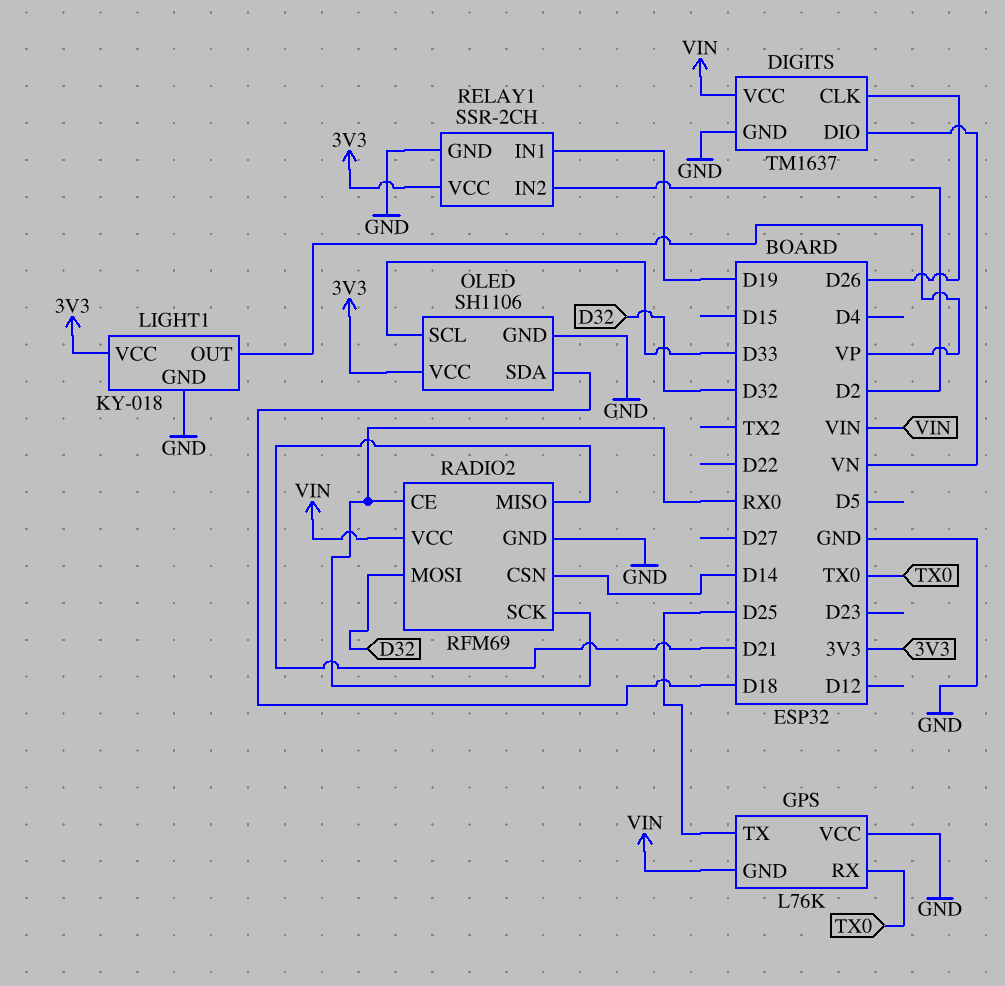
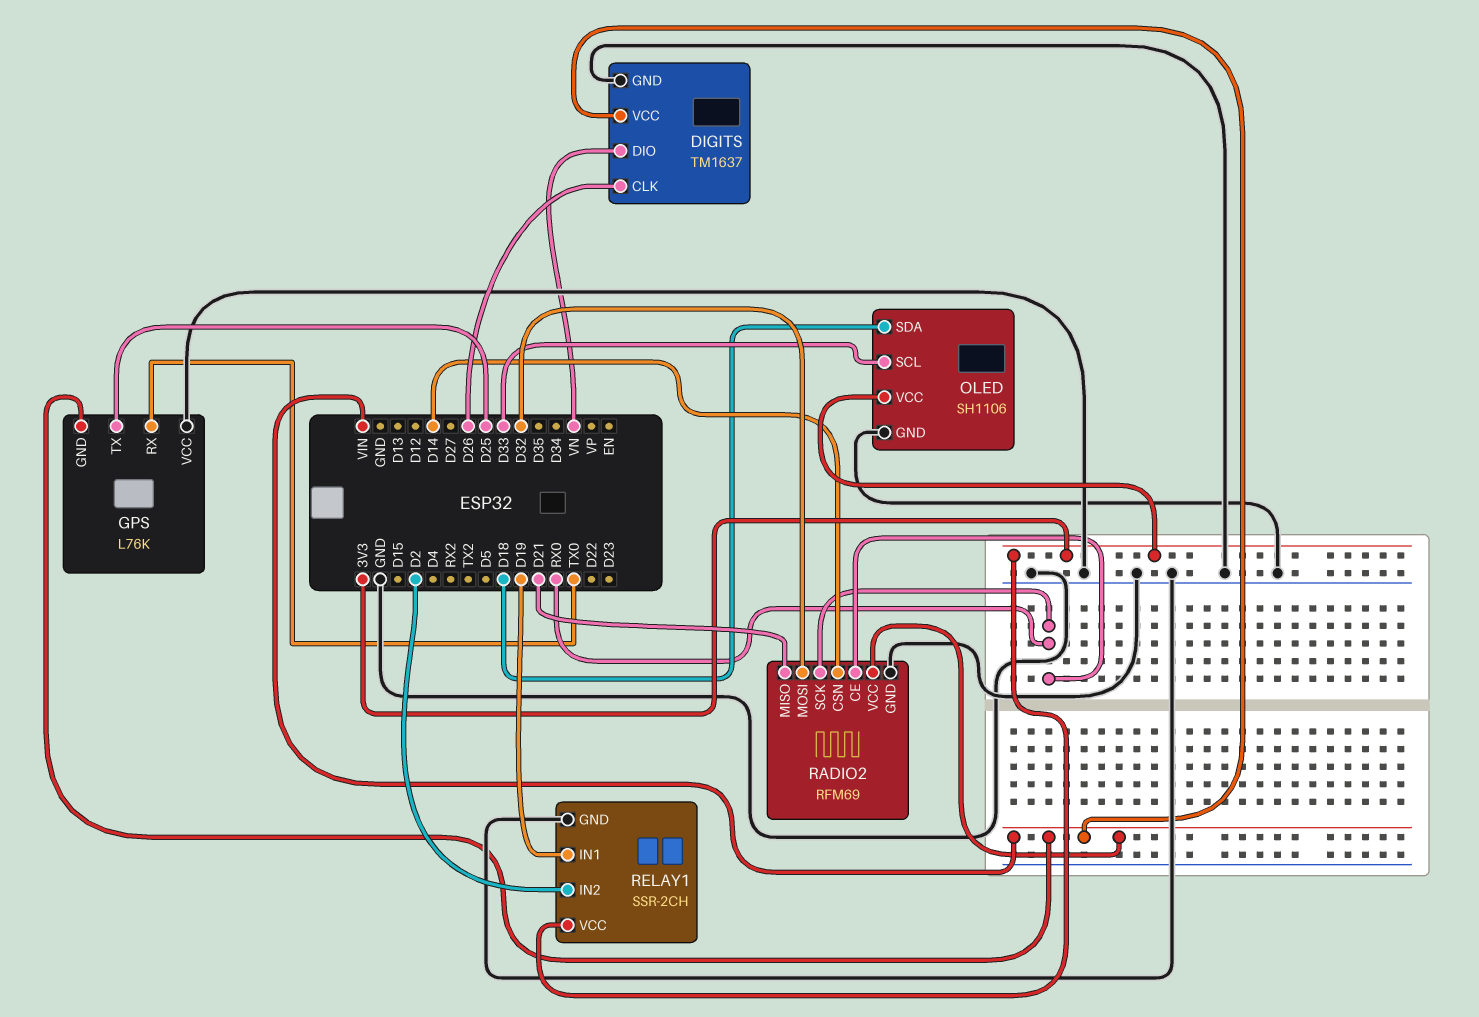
LIGHT1: KY-018 -> none
LIGHT1 pin GND: GND -> none
LIGHT1 pin OUT: VP -> none
LIGHT1 pin VCC: 3V3 -> none

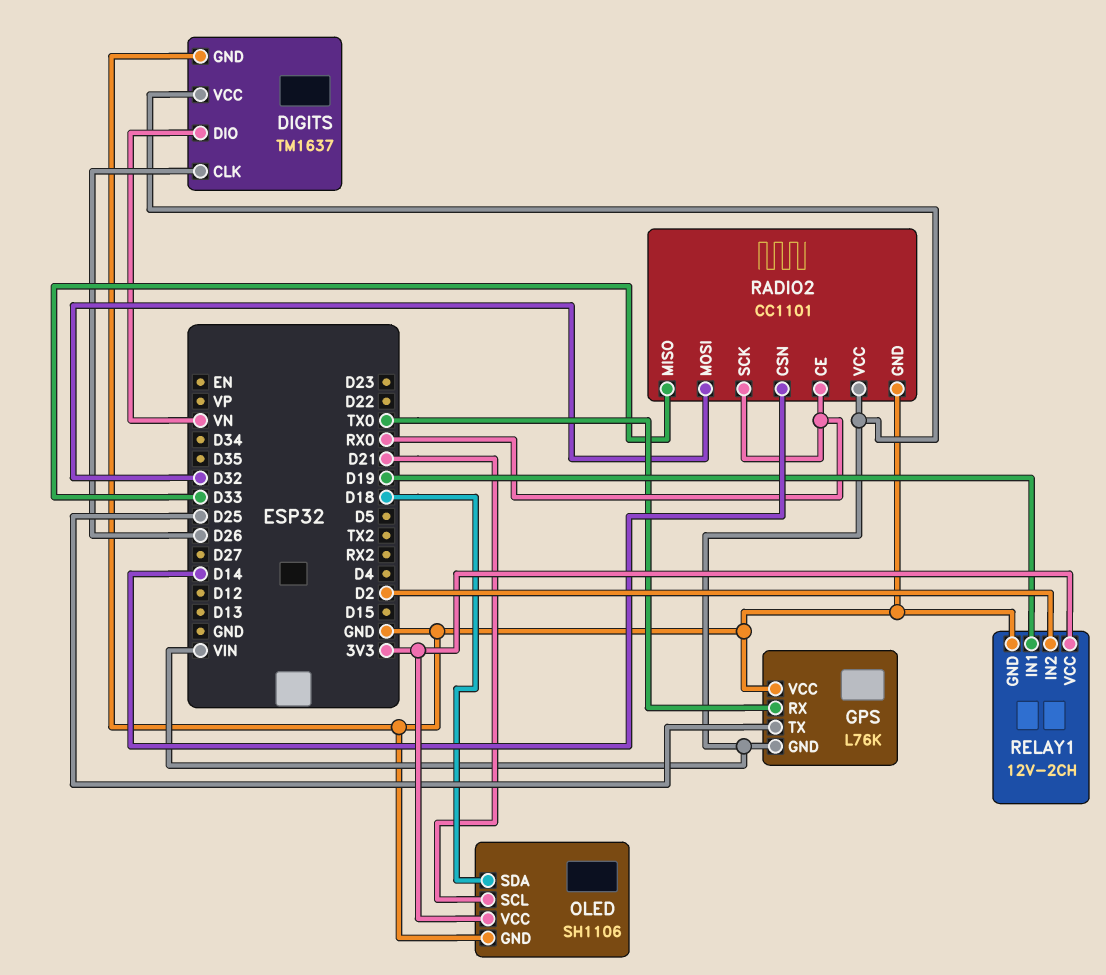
OLED pin SCL: D33 -> D21
RADIO2: RFM69 -> CC1101
RADIO2 pin MISO: D21 -> D33
RELAY1: SSR-2CH -> 12V-2CH

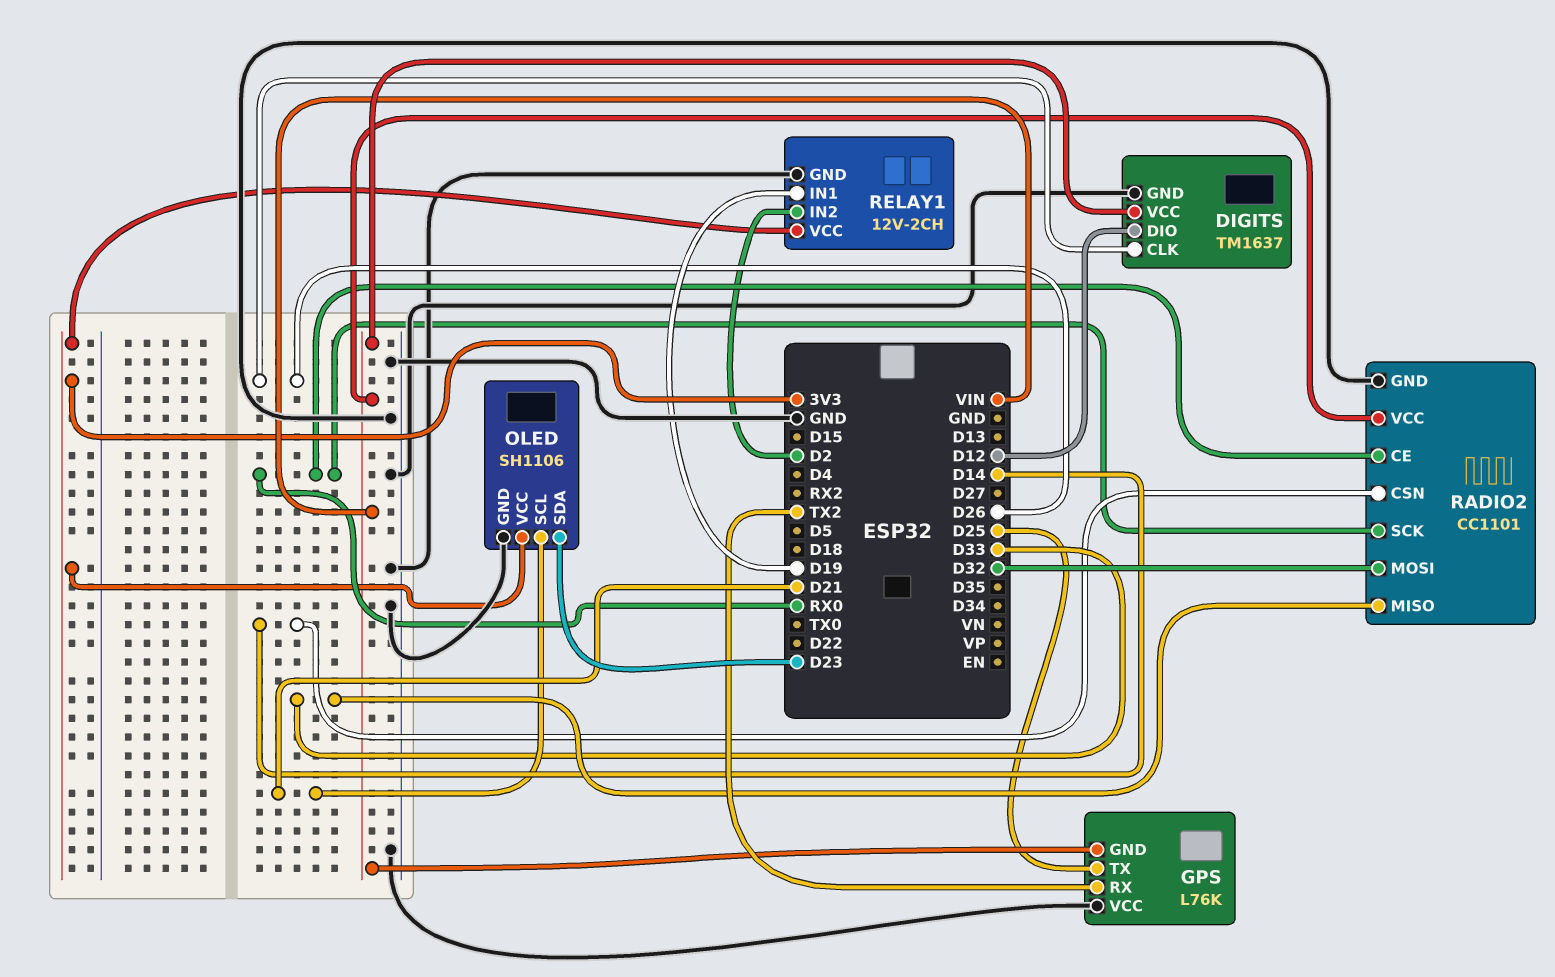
DIGITS pin DIO: VN -> D12
GPS pin RX: TX0 -> TX2
OLED pin SDA: D18 -> D23

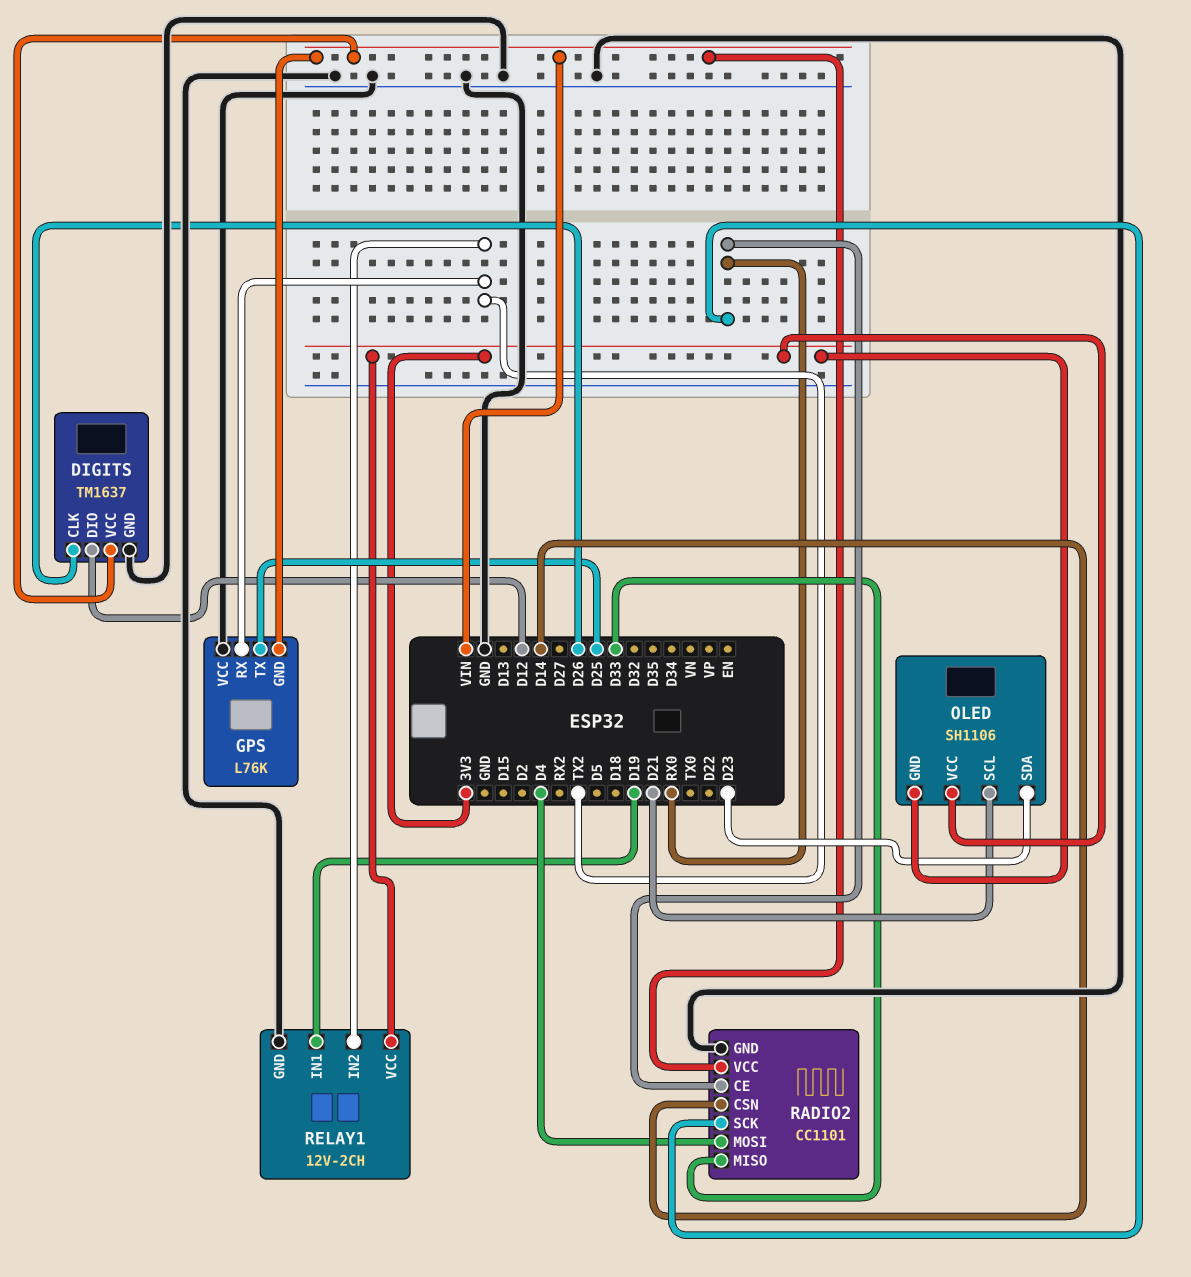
OLED pin GND: GND -> 3V3
RADIO2 pin MOSI: D32 -> D4
RELAY1 pin IN2: D2 -> TX2

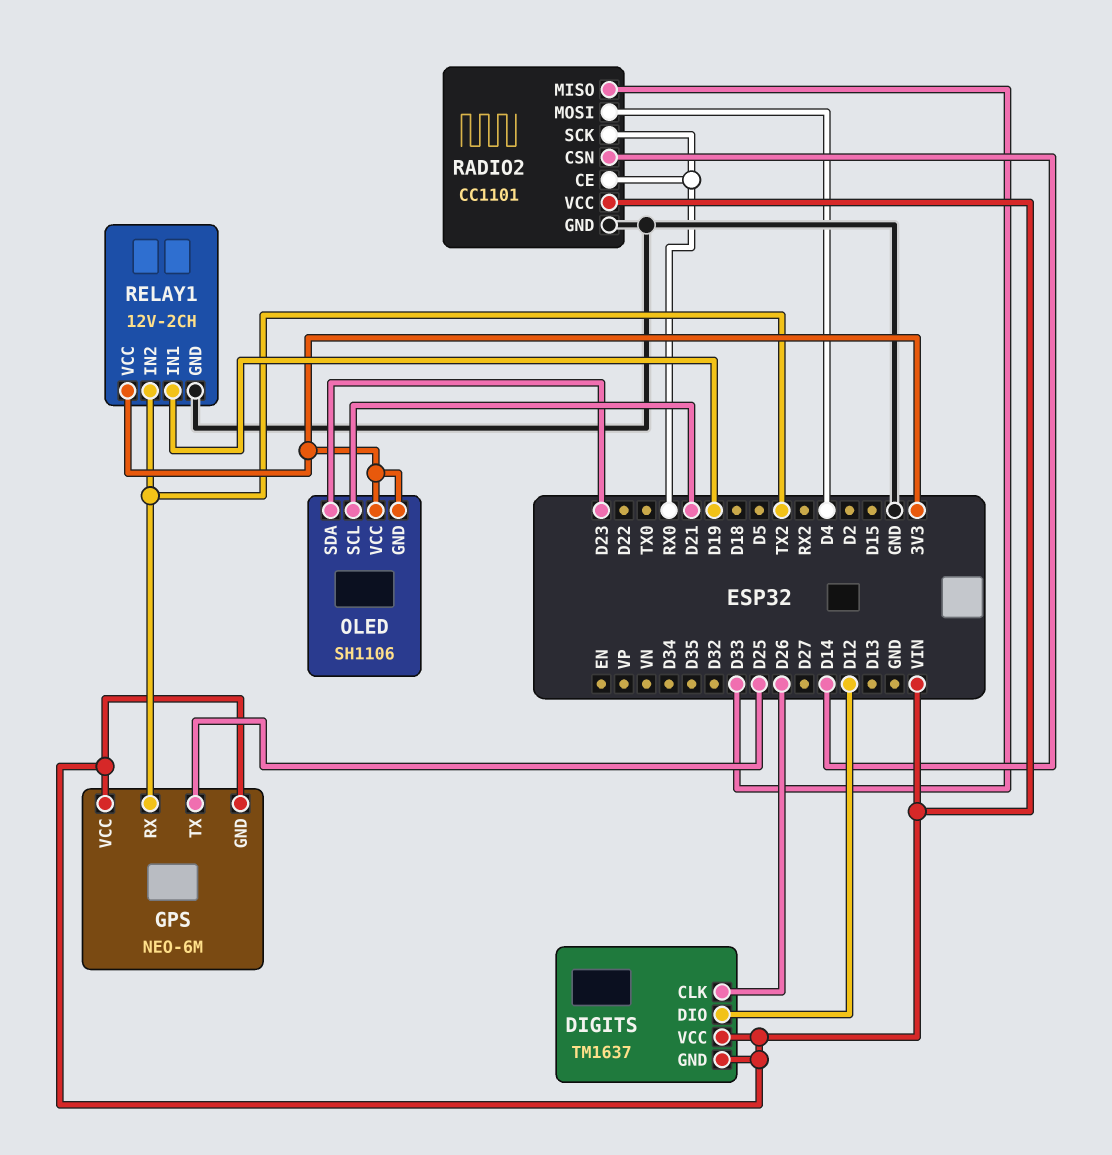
DIGITS pin GND: GND -> VIN
GPS: L76K -> NEO-6M
GPS pin VCC: GND -> VIN

